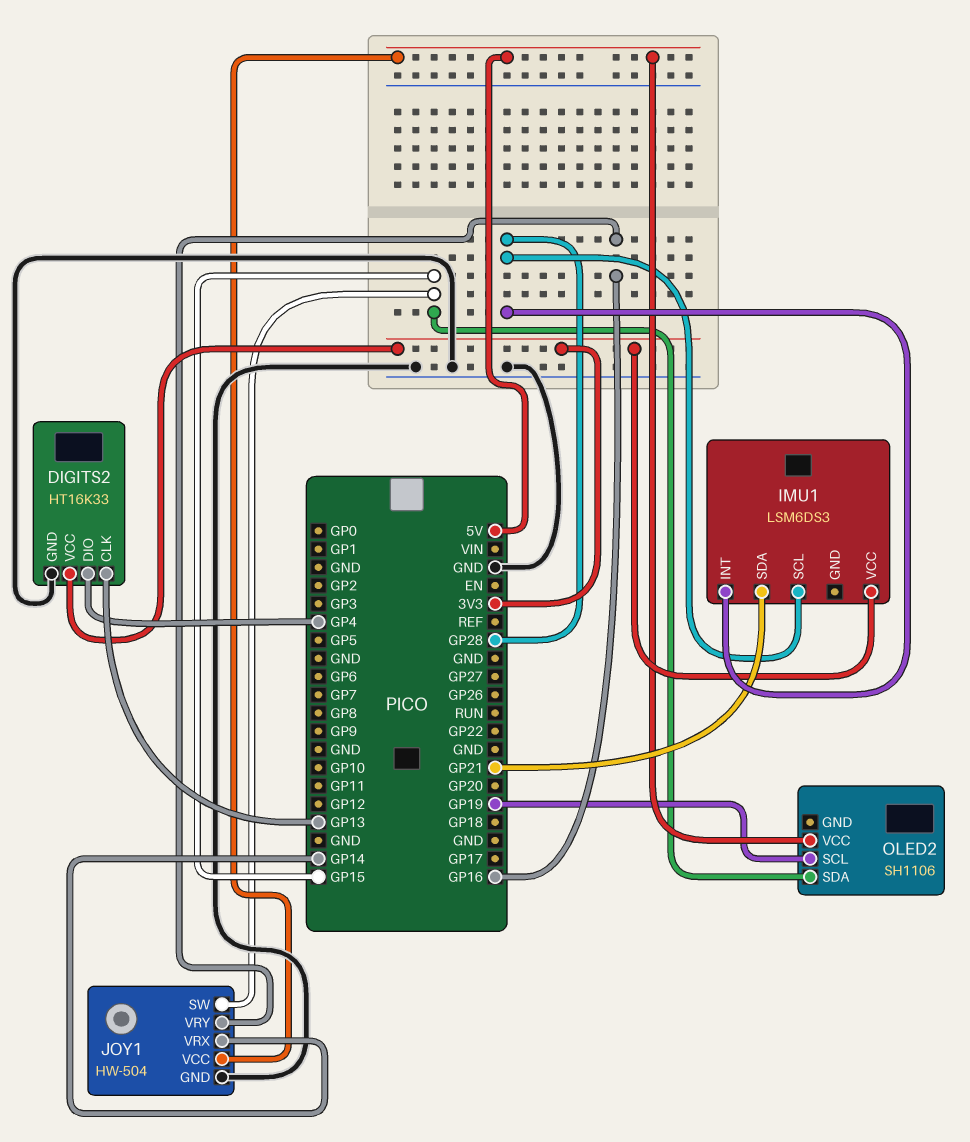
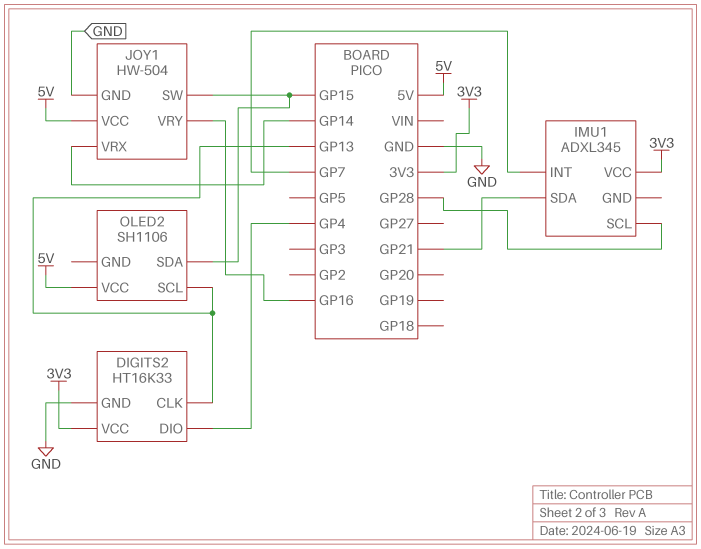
IMU1: LSM6DS3 -> ADXL345
IMU1 pin INT: GP28 -> GP7
OLED2 pin SCL: GP19 -> GP13

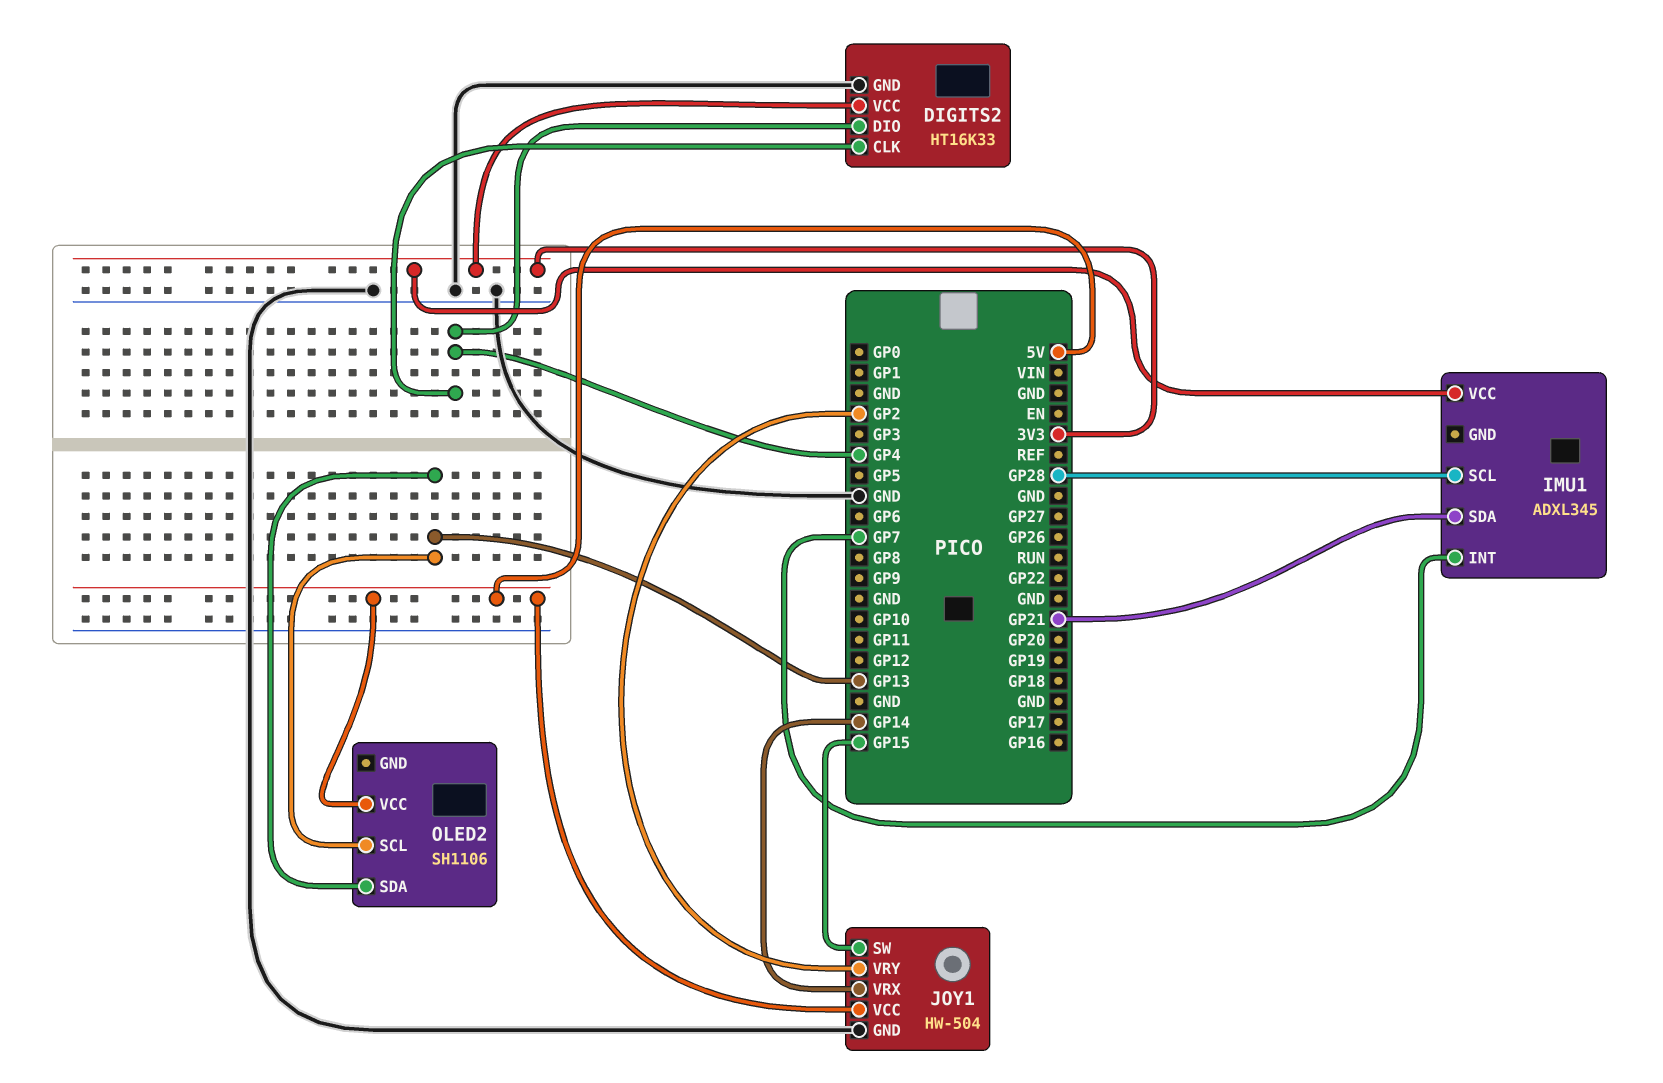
DIGITS2 pin CLK: GP13 -> GP4
JOY1 pin VRY: GP16 -> GP2
OLED2 pin SDA: GP15 -> GP13

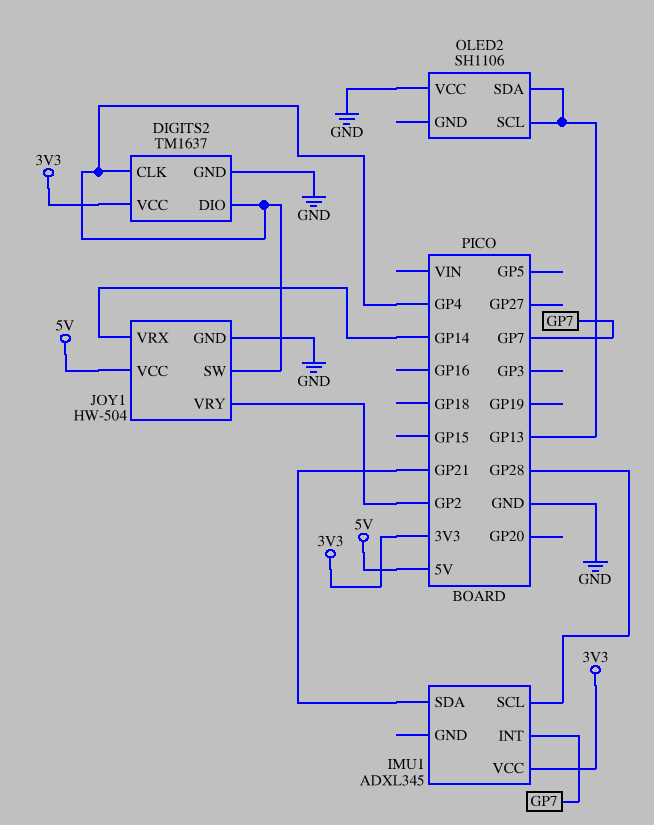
DIGITS2: HT16K33 -> TM1637
JOY1 pin SW: GP15 -> GP4
OLED2 pin VCC: 5V -> GND

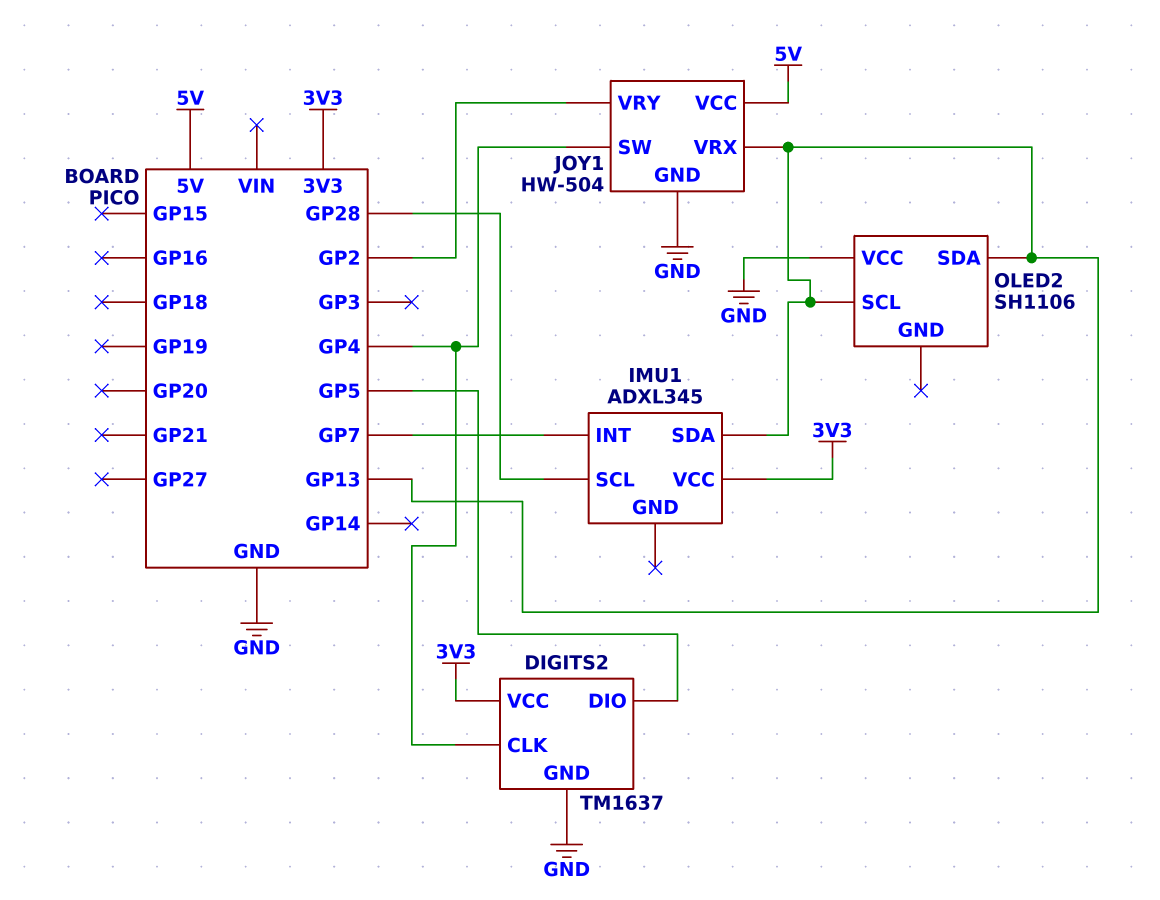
DIGITS2 pin DIO: GP4 -> GP5
IMU1 pin SDA: GP21 -> GP13
JOY1 pin VRX: GP14 -> GP13

